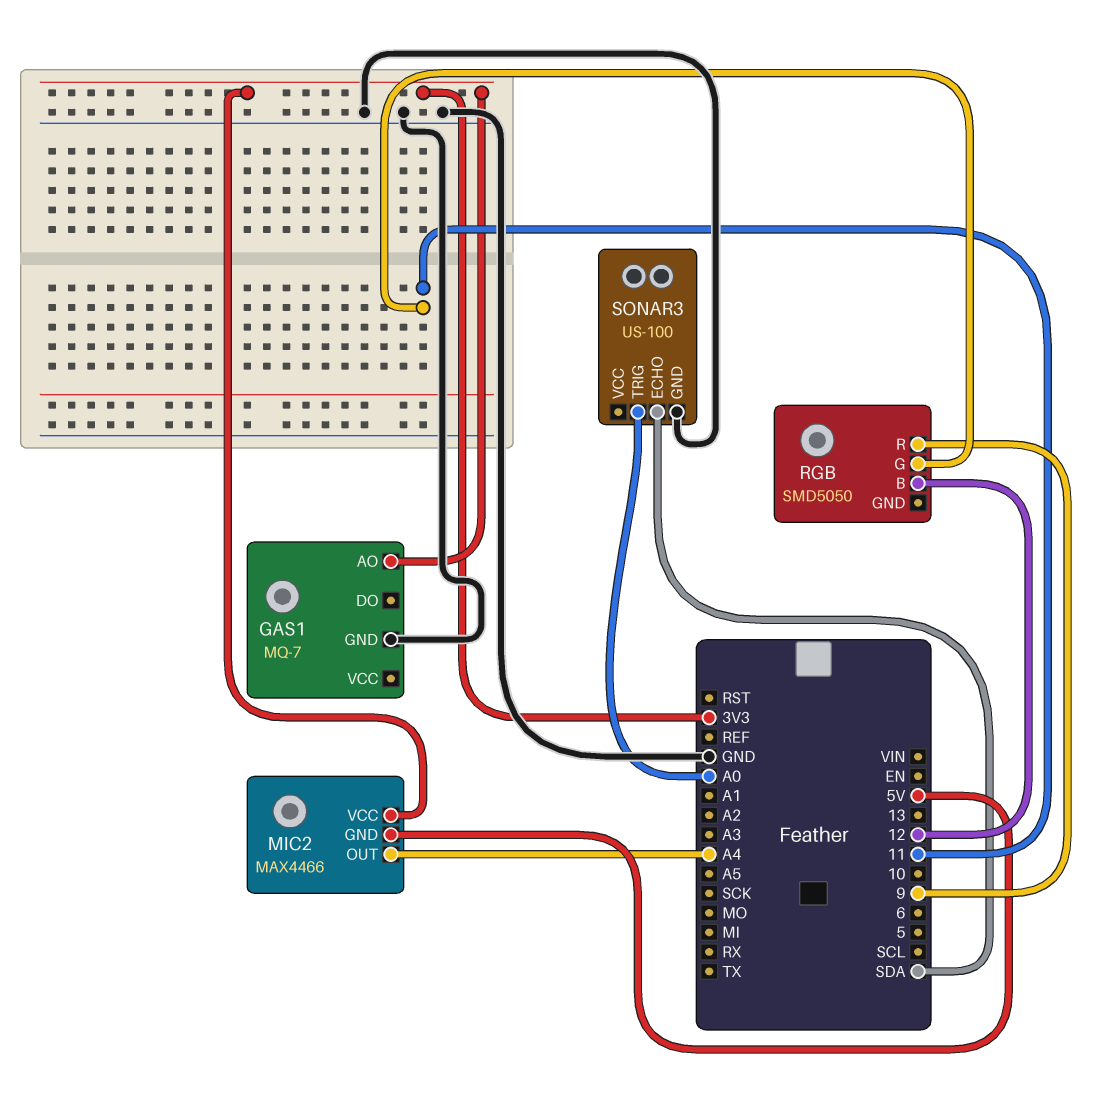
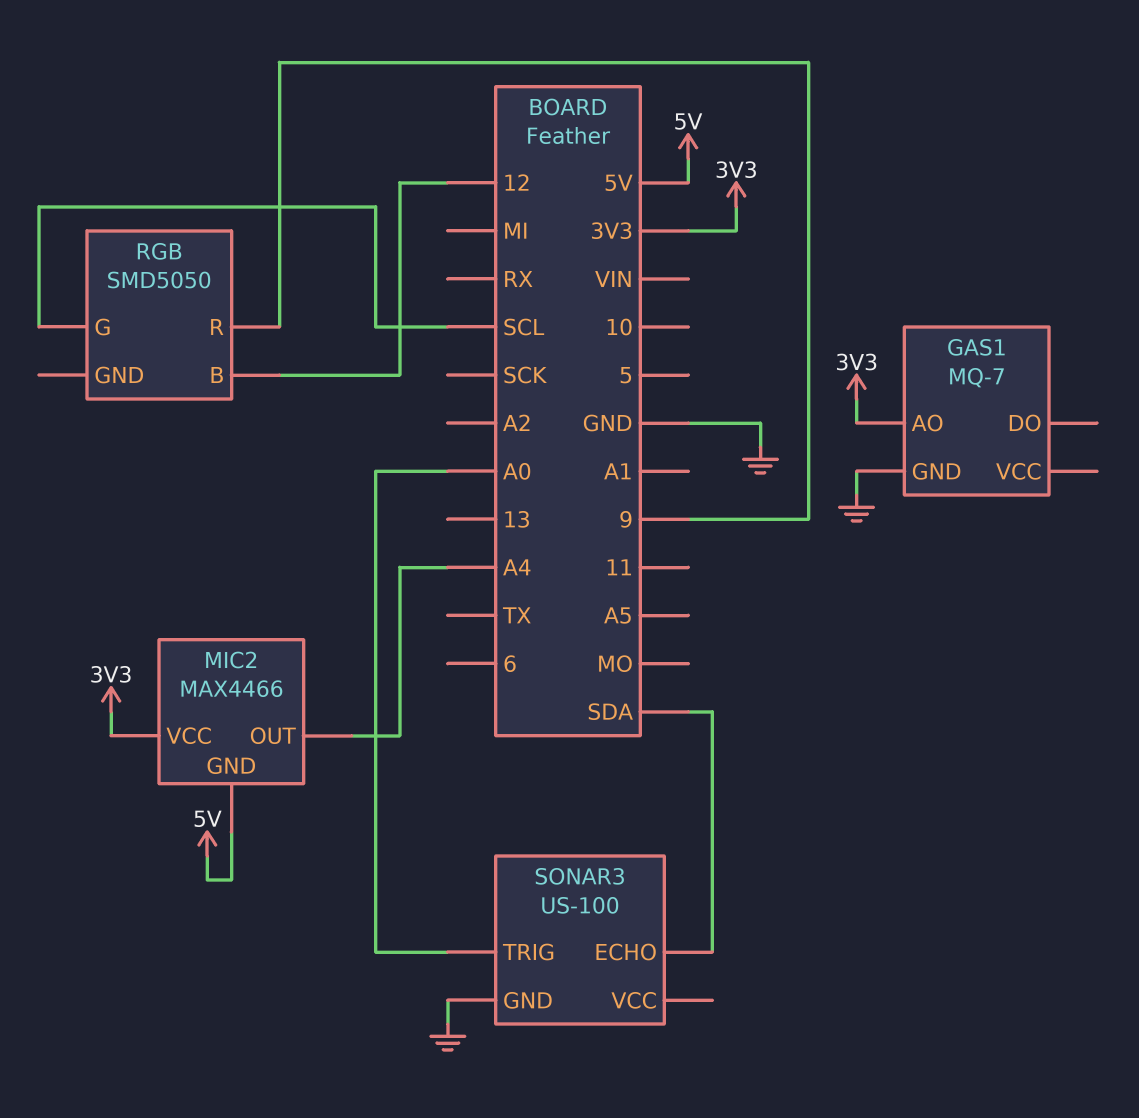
RGB pin G: 11 -> SCL

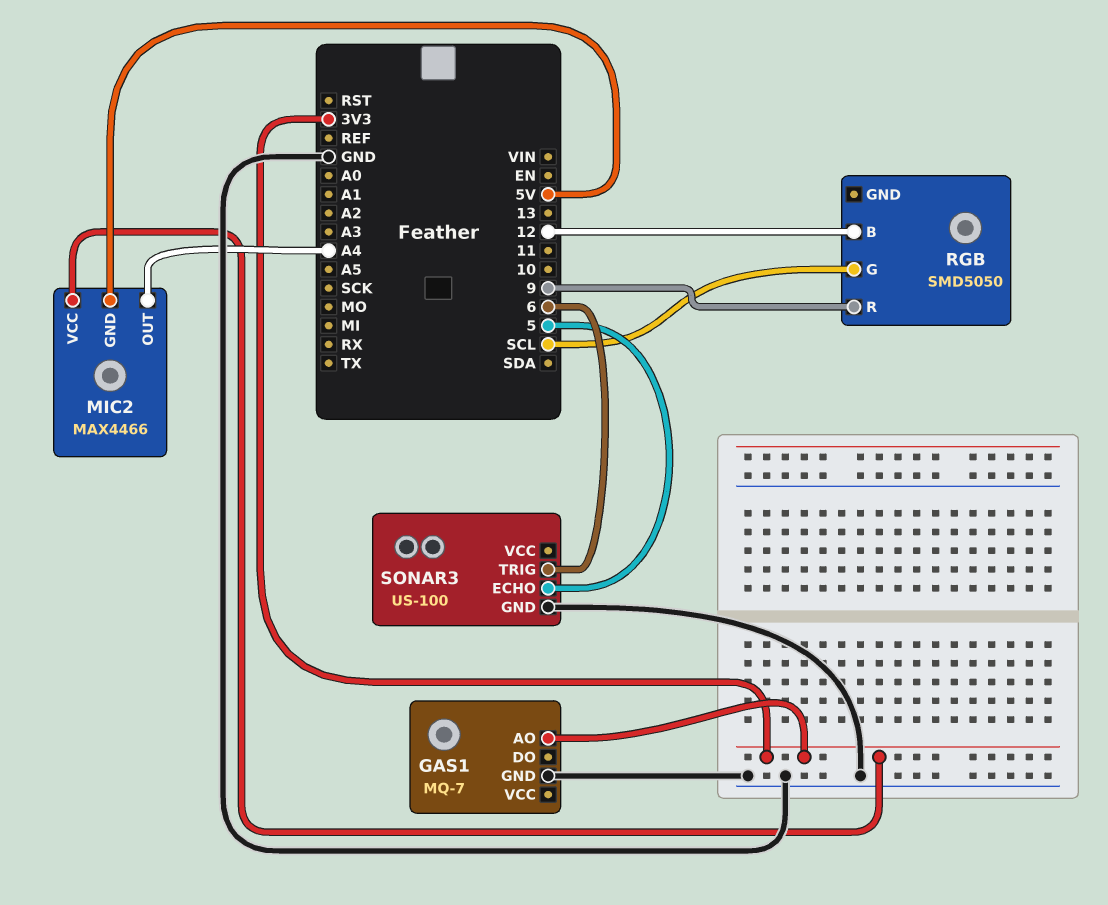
SONAR3 pin ECHO: SDA -> 5
SONAR3 pin TRIG: A0 -> 6

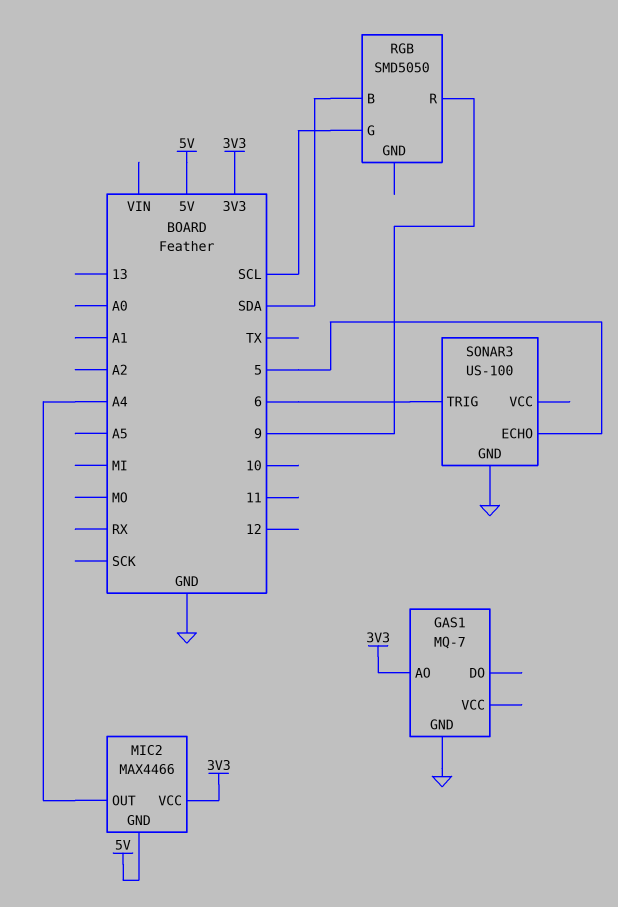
RGB pin B: 12 -> SDA

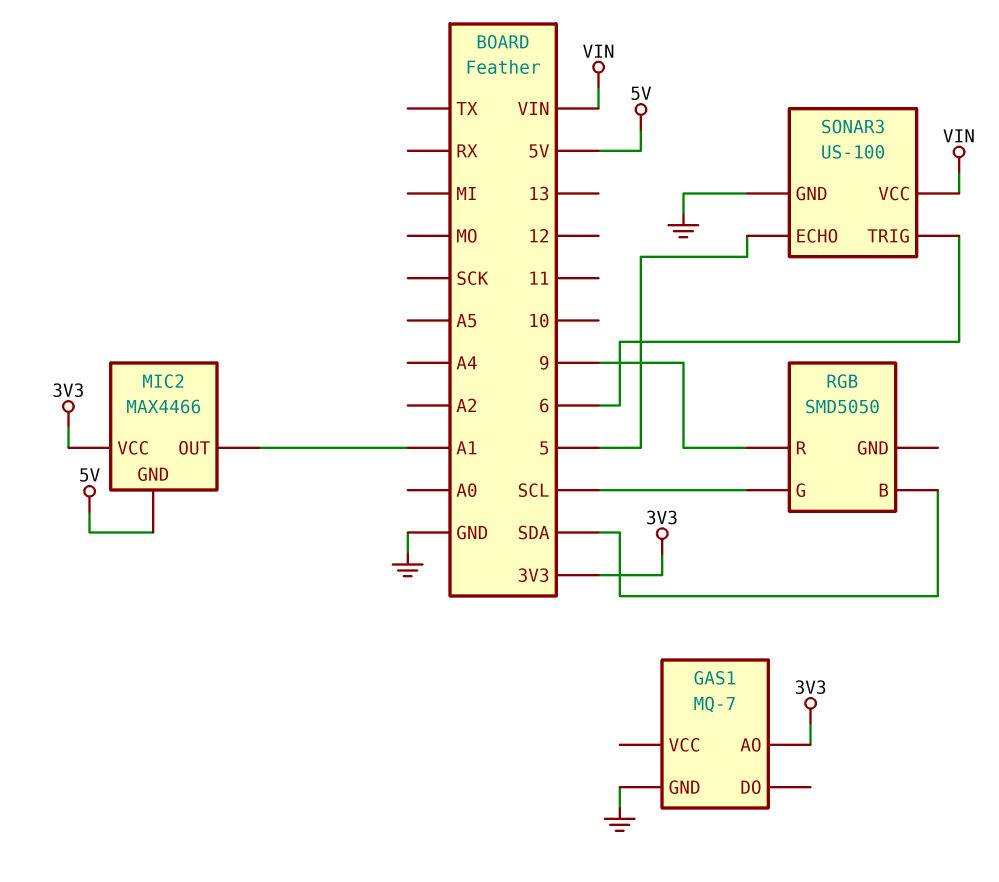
MIC2 pin OUT: A4 -> A1
SONAR3 pin VCC: none -> VIN

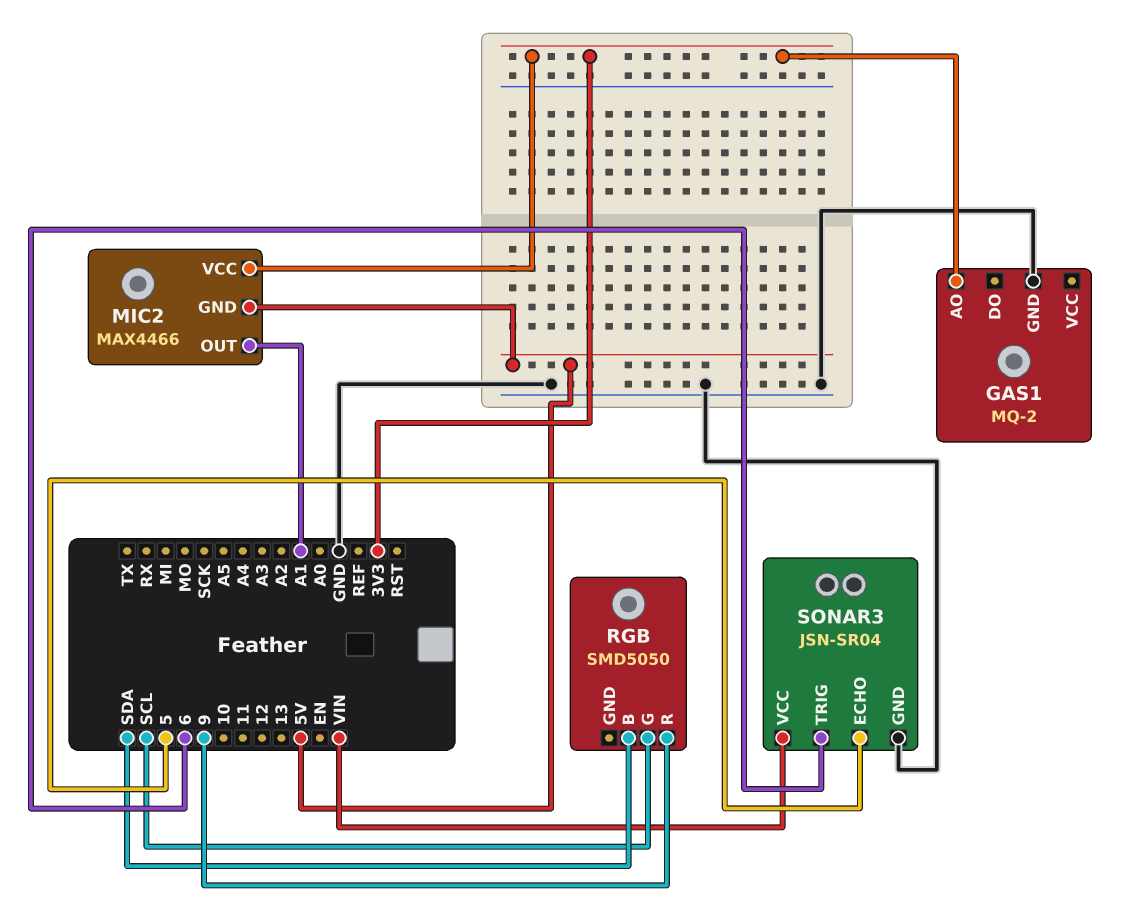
GAS1: MQ-7 -> MQ-2
SONAR3: US-100 -> JSN-SR04

